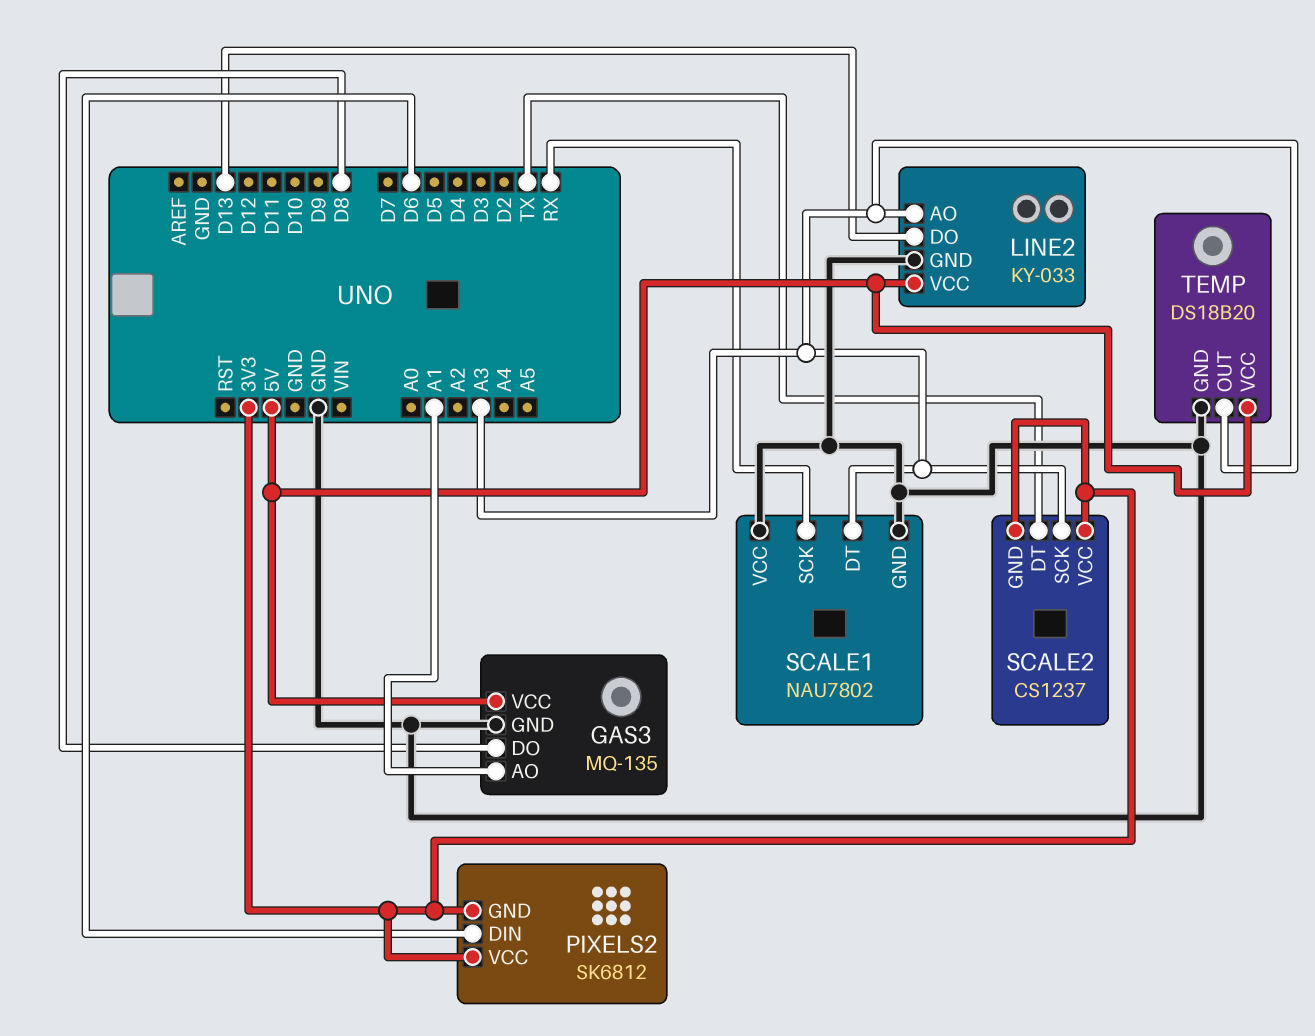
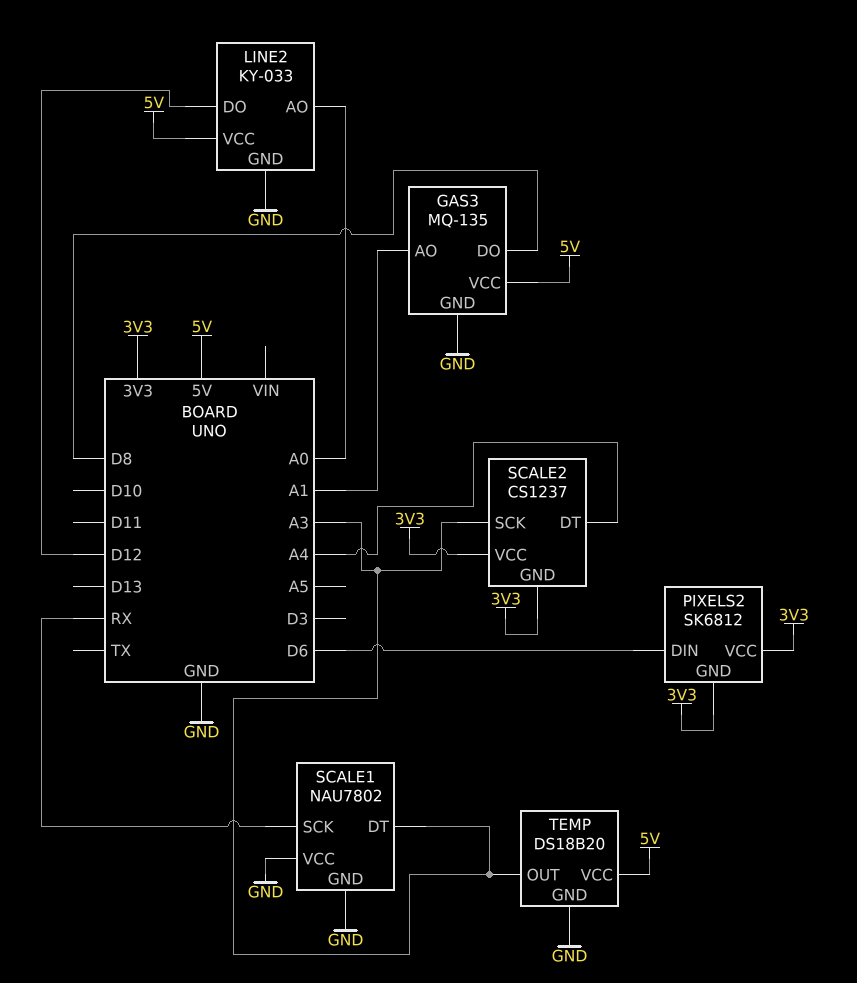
LINE2 pin AO: A3 -> A0
LINE2 pin DO: D13 -> D12
SCALE2 pin DT: TX -> A4

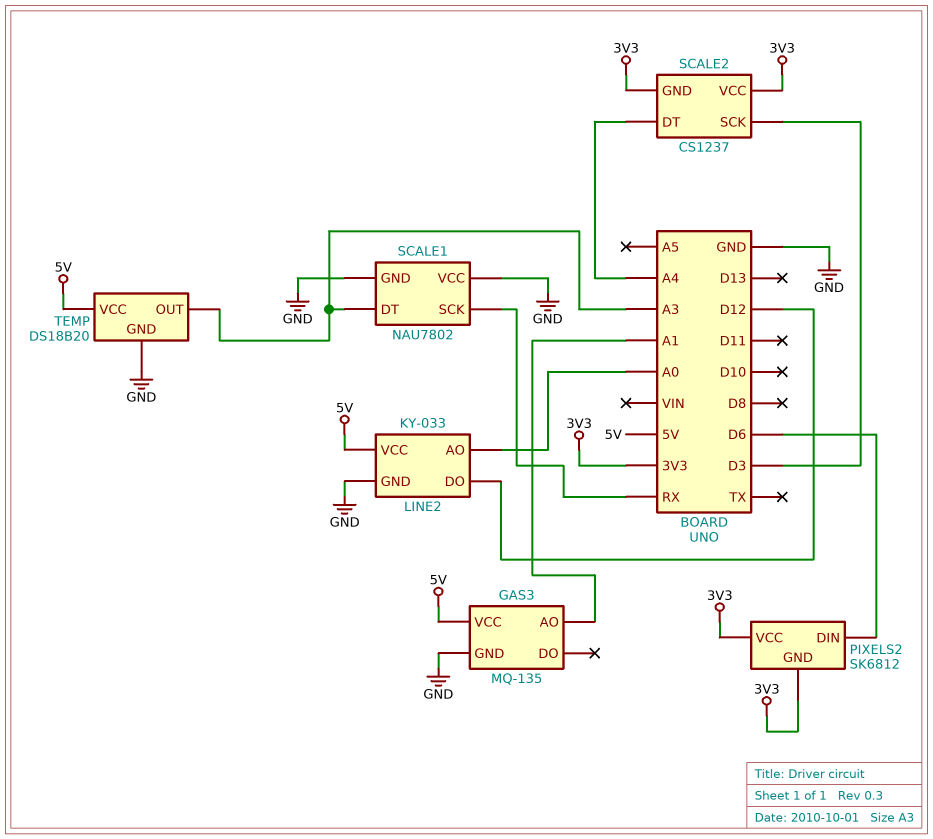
GAS3 pin DO: D8 -> none
SCALE2 pin SCK: A3 -> D3

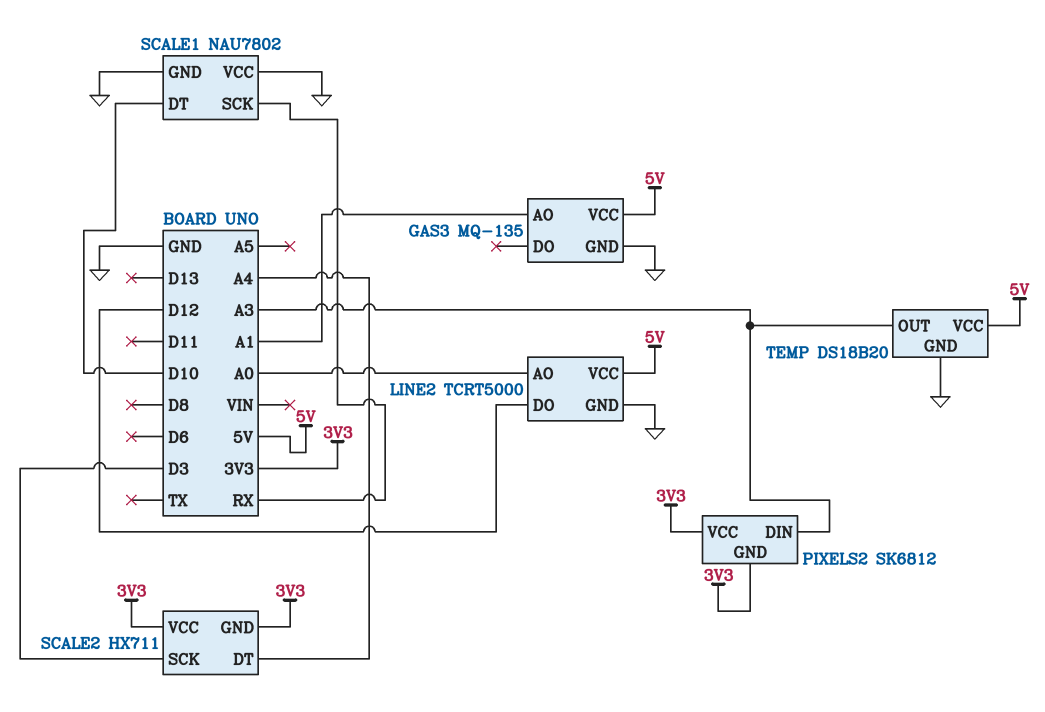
LINE2: KY-033 -> TCRT5000
PIXELS2 pin DIN: D6 -> A3
SCALE1 pin DT: A3 -> D10
SCALE2: CS1237 -> HX711

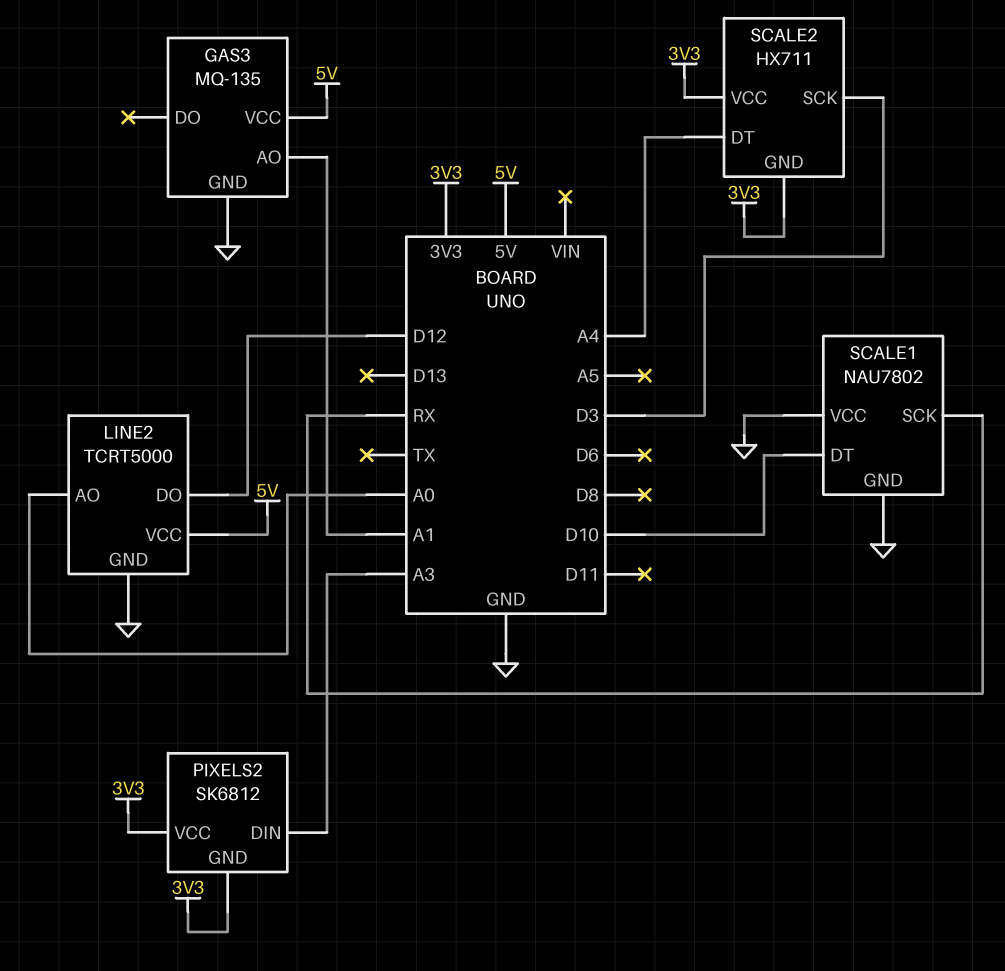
TEMP: DS18B20 -> none
TEMP pin GND: GND -> none
TEMP pin OUT: A3 -> none
TEMP pin VCC: 5V -> none

